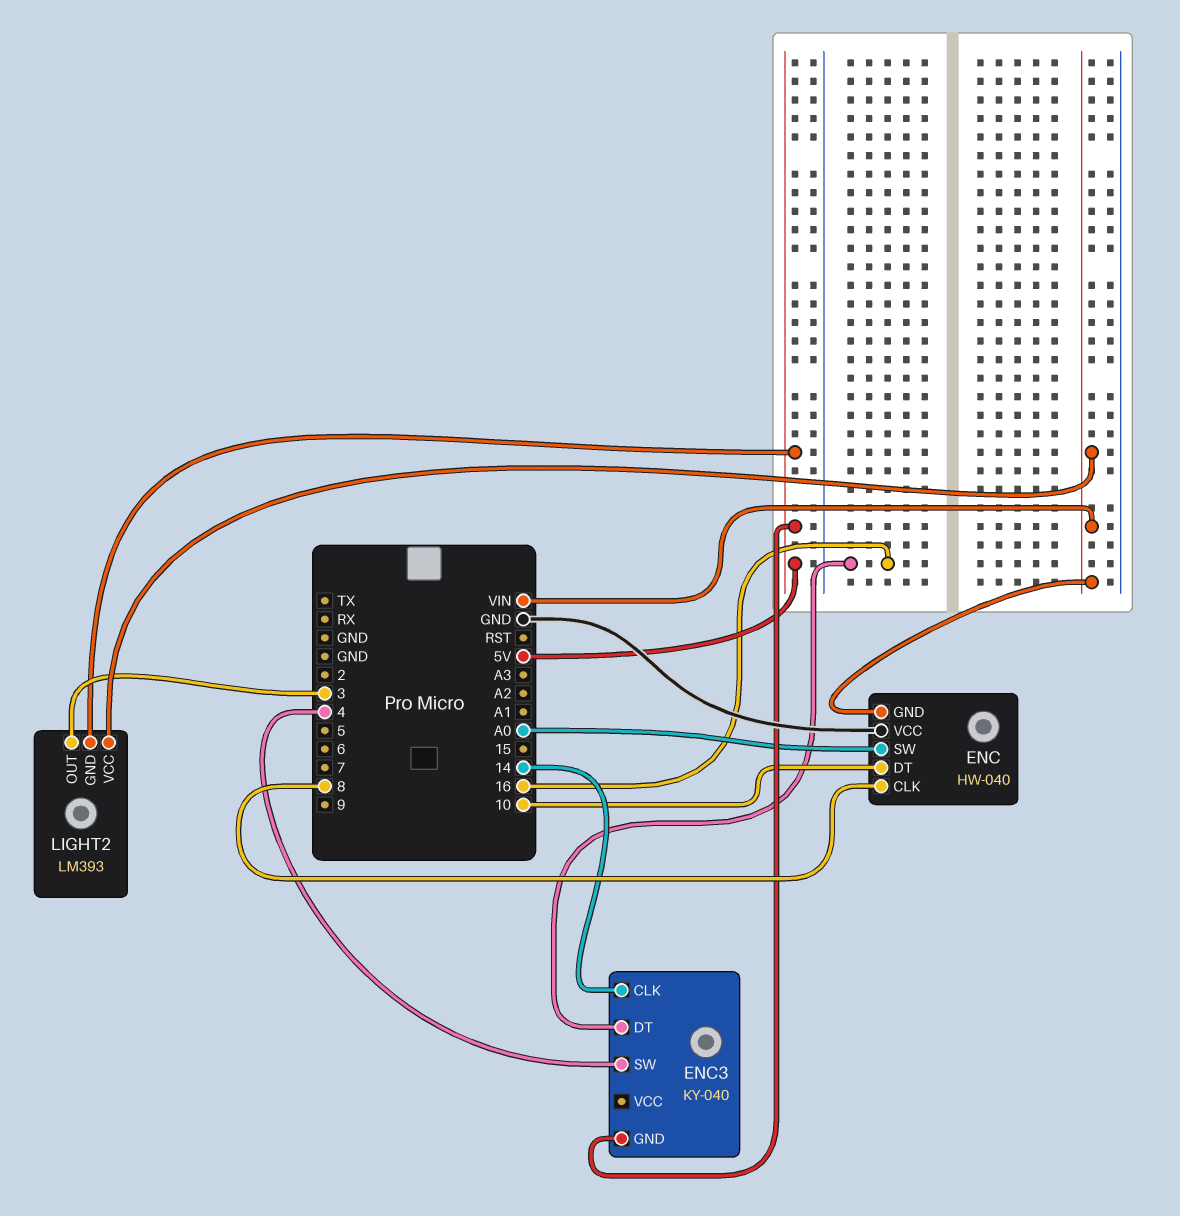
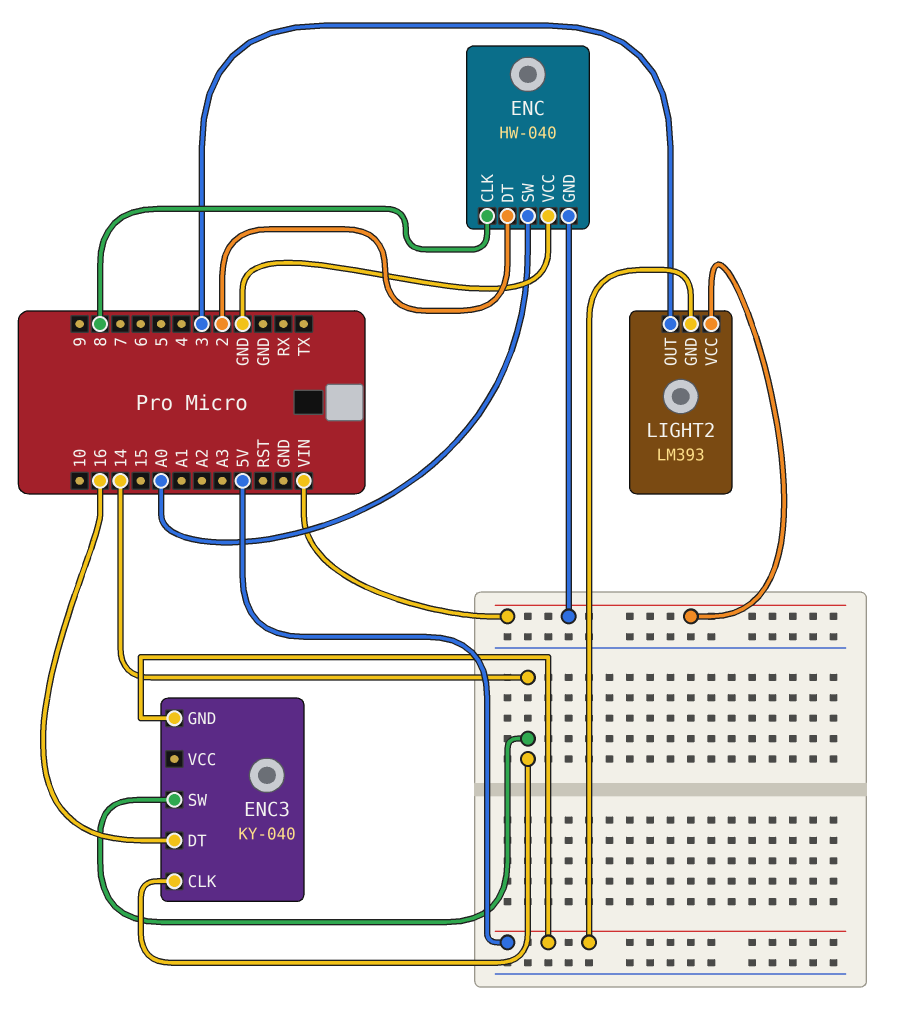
ENC pin DT: 10 -> 2
ENC3 pin SW: 4 -> 14

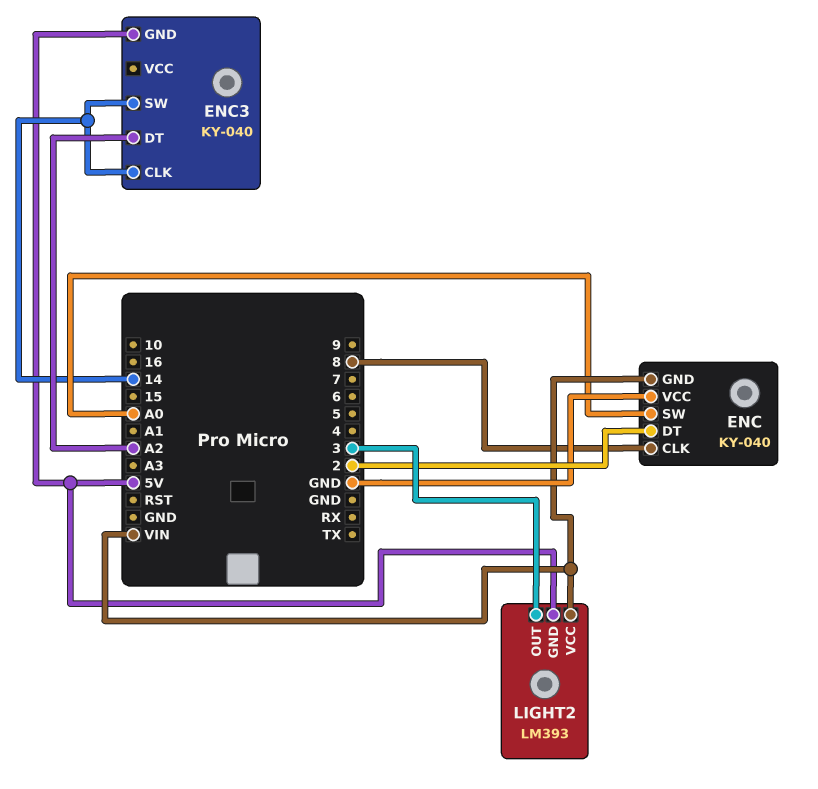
ENC: HW-040 -> KY-040
ENC3 pin DT: 16 -> A2

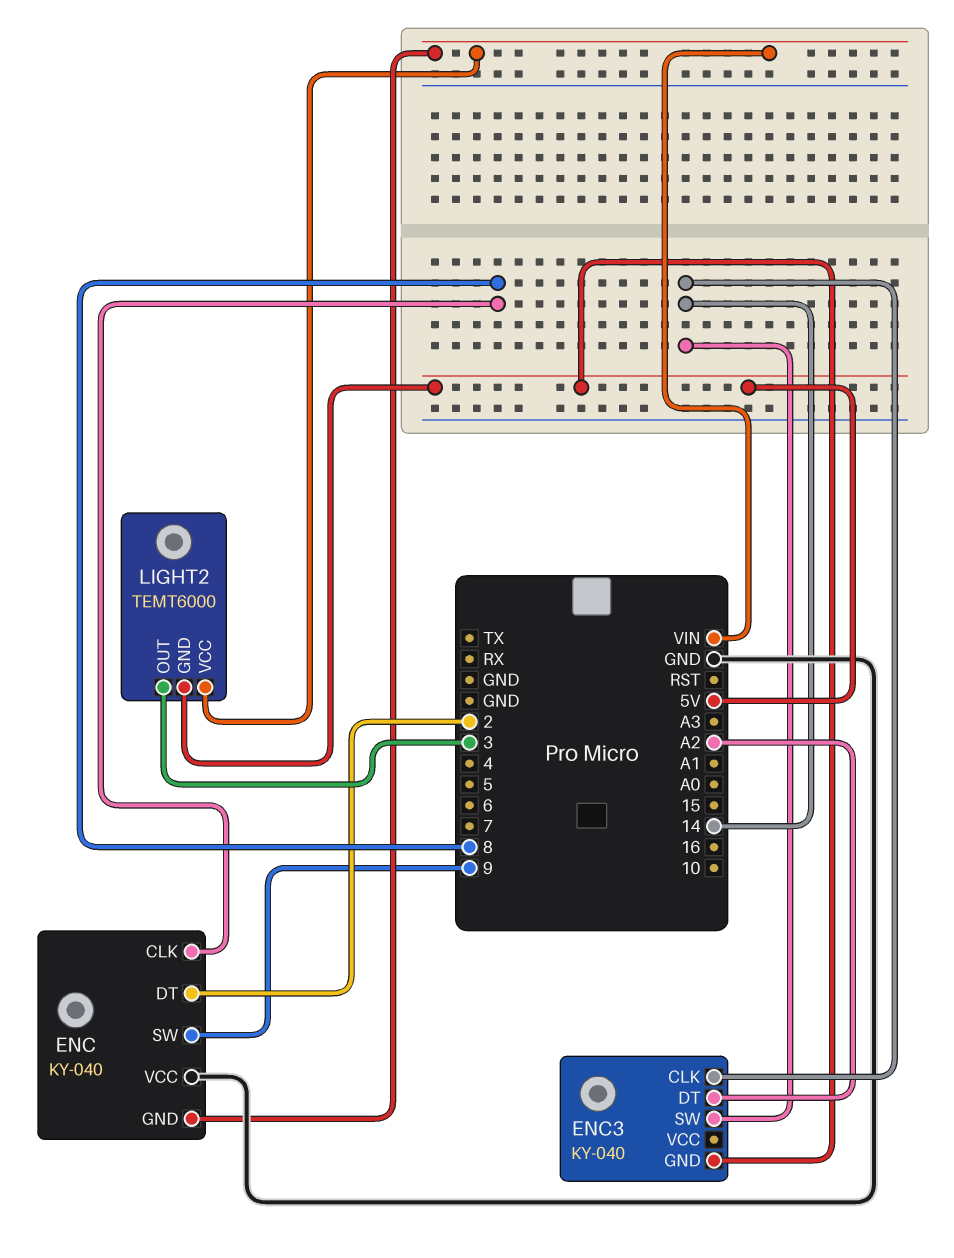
ENC pin SW: A0 -> 9
LIGHT2: LM393 -> TEMT6000

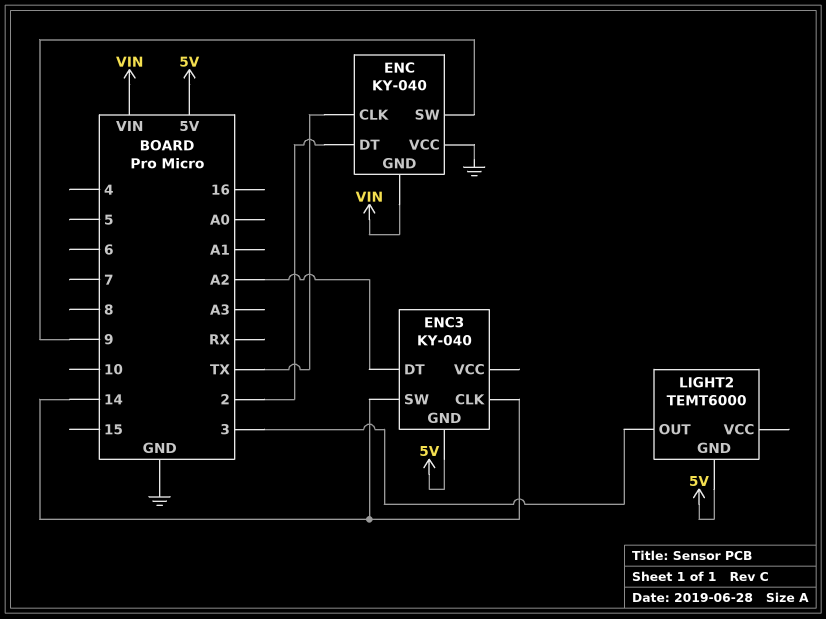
ENC pin CLK: 8 -> TX
LIGHT2 pin VCC: VIN -> none

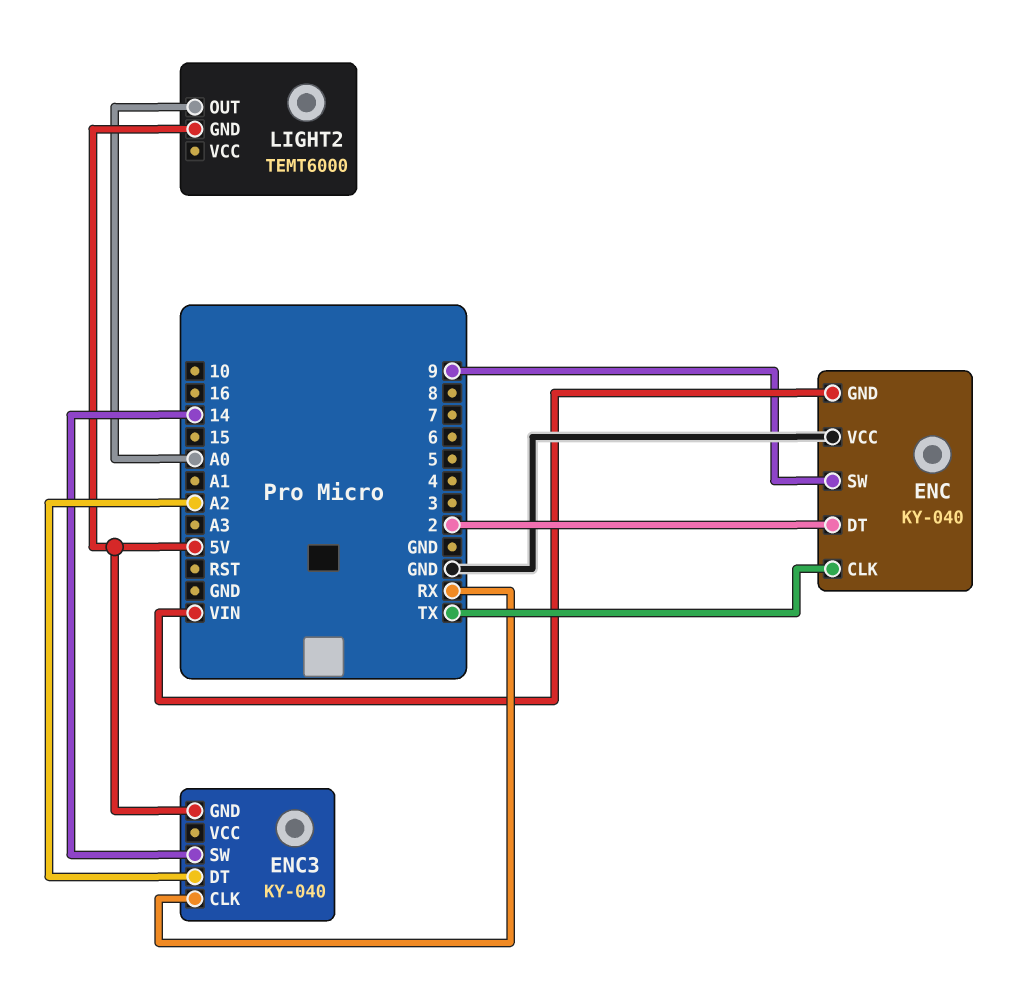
ENC3 pin CLK: 14 -> RX
LIGHT2 pin OUT: 3 -> A0

